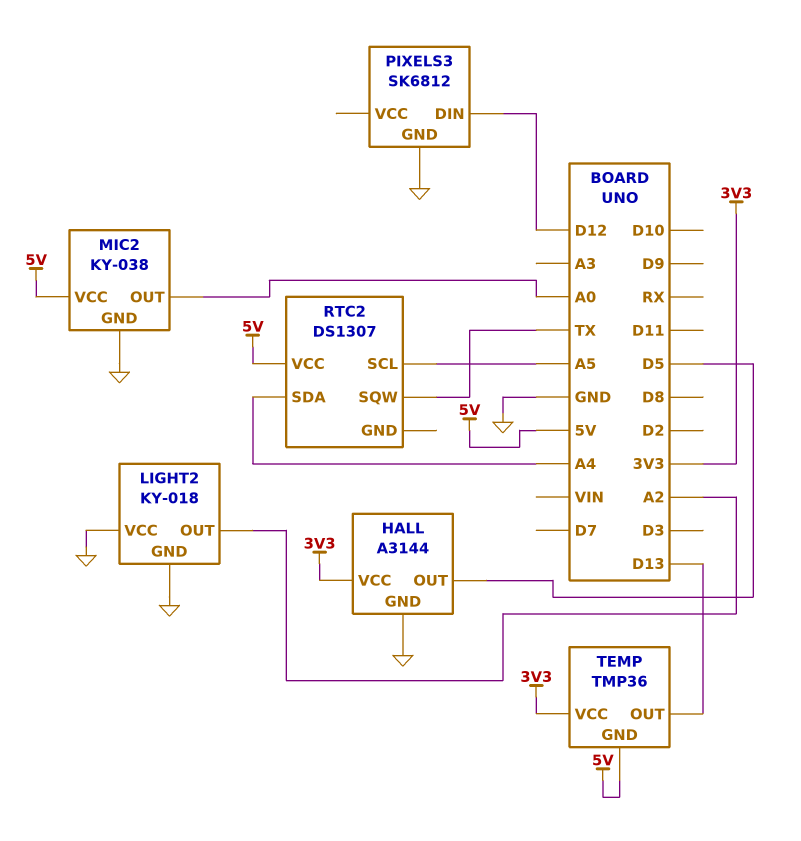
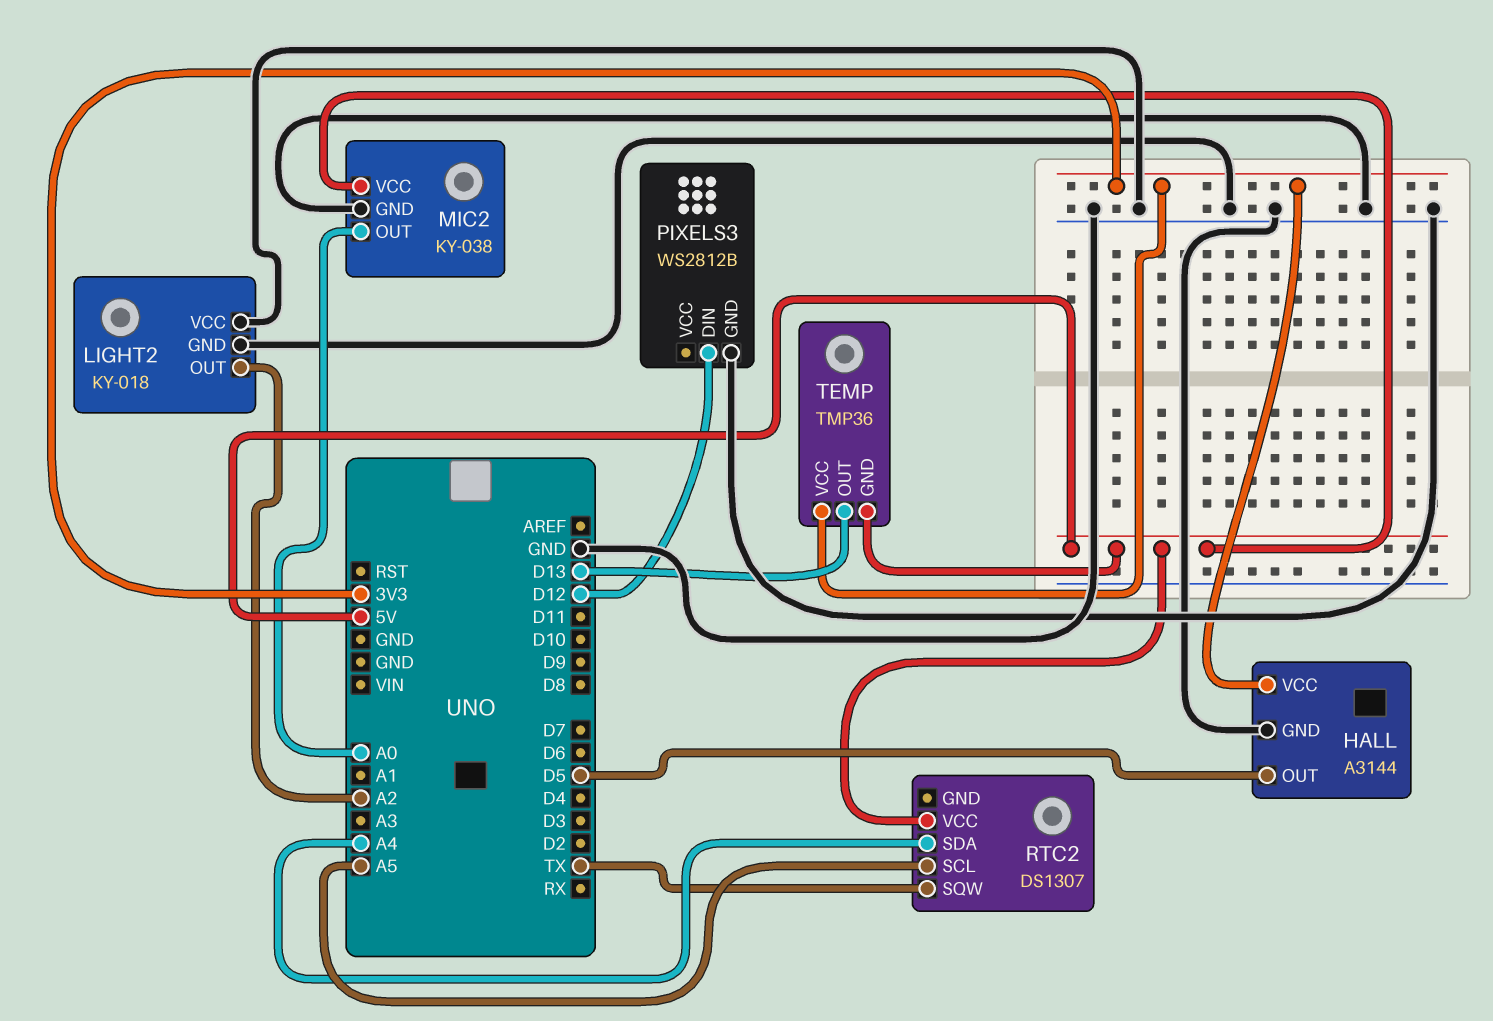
PIXELS3: SK6812 -> WS2812B

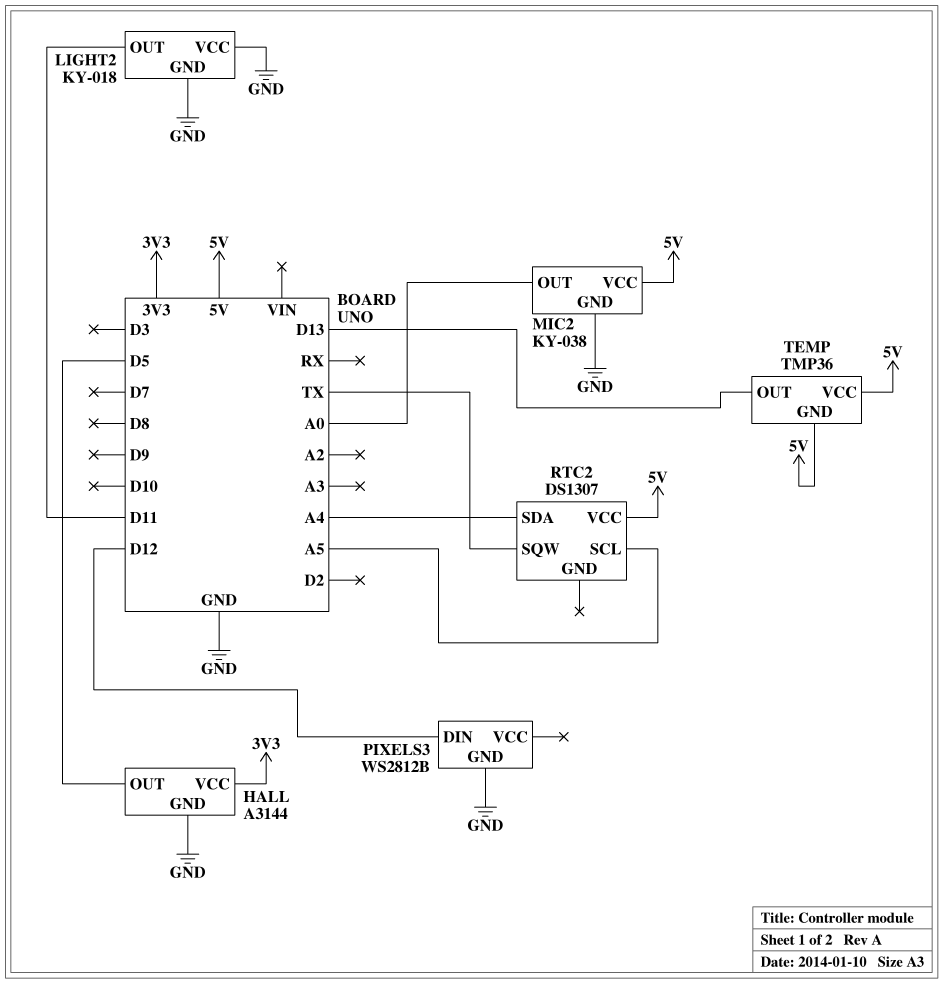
LIGHT2 pin OUT: A2 -> D11
TEMP pin VCC: 3V3 -> 5V

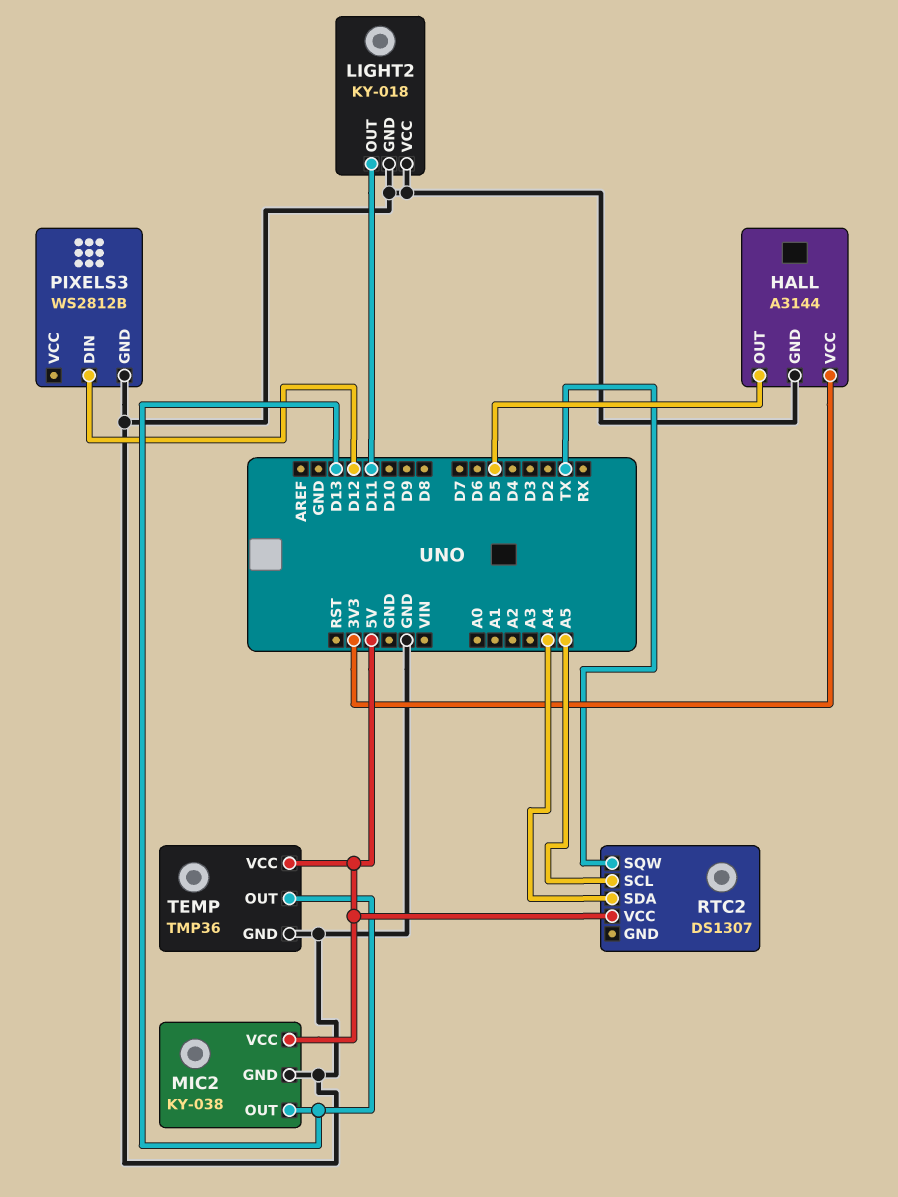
MIC2 pin OUT: A0 -> D13
TEMP pin GND: 5V -> GND

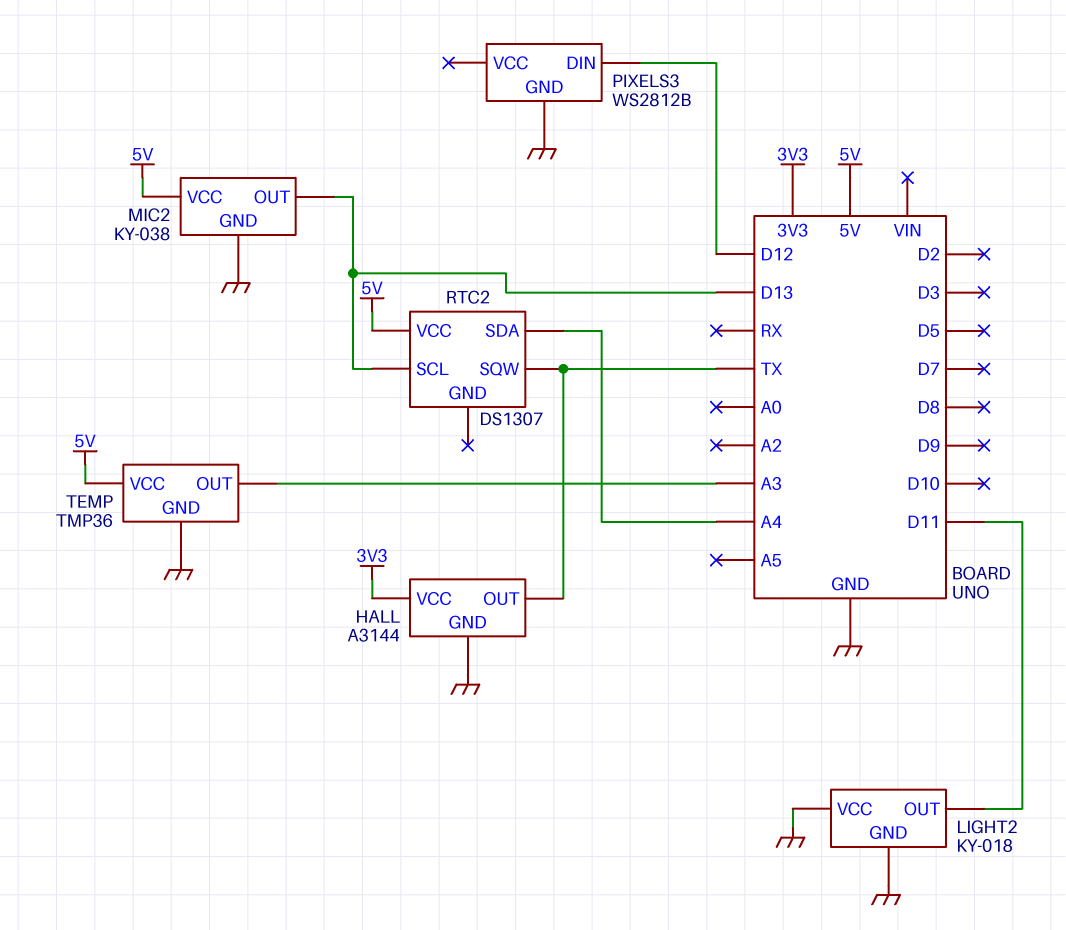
HALL pin OUT: D5 -> TX
RTC2 pin SCL: A5 -> D13
TEMP pin OUT: D13 -> A3

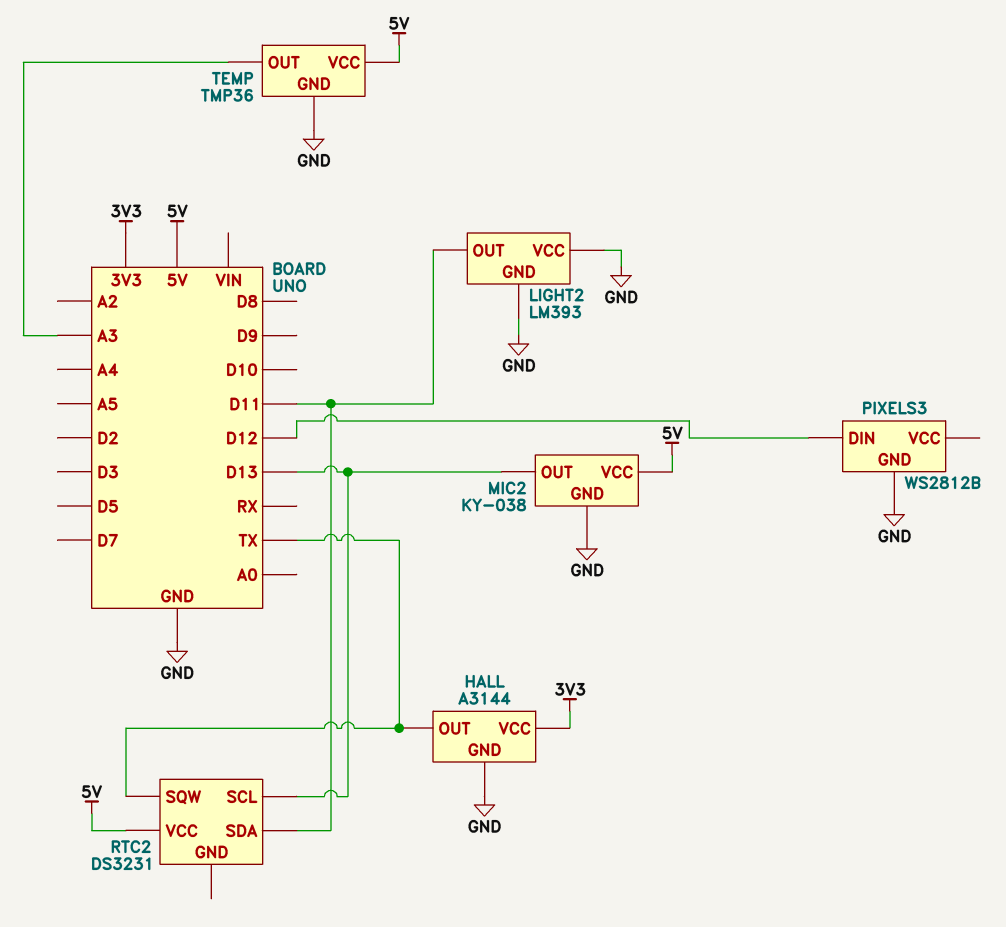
LIGHT2: KY-018 -> LM393
RTC2: DS1307 -> DS3231
RTC2 pin SDA: A4 -> D11

